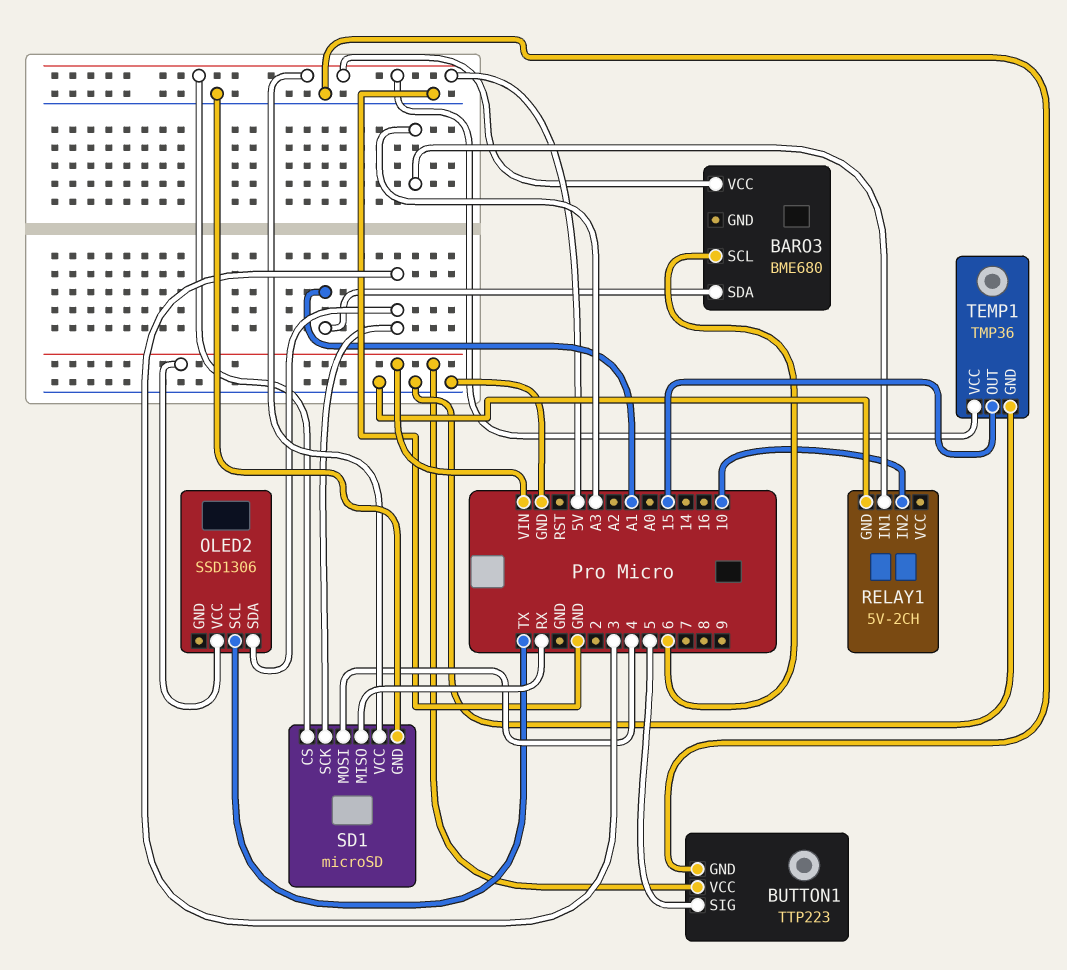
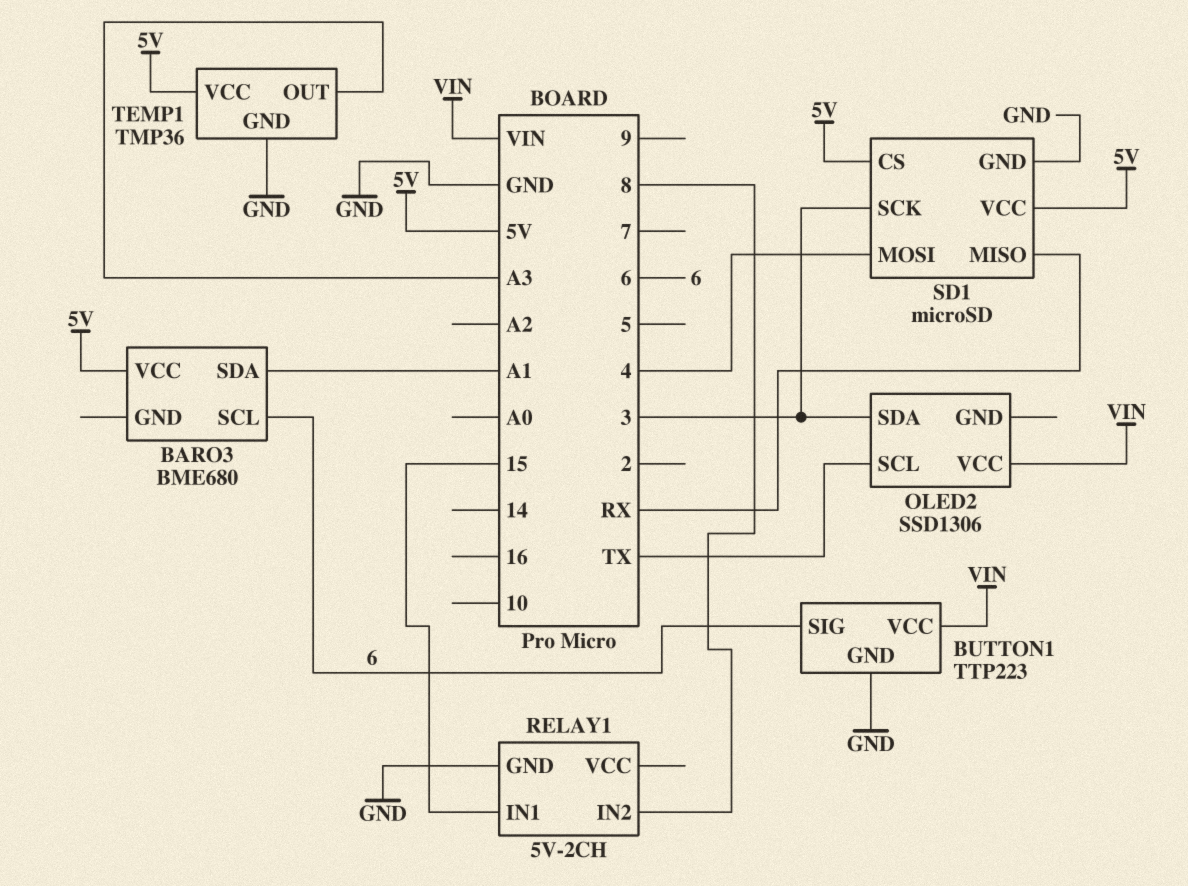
BUTTON1 pin SIG: 5 -> 6
RELAY1 pin IN1: A3 -> 15
RELAY1 pin IN2: 10 -> 8
TEMP1 pin OUT: 15 -> A3

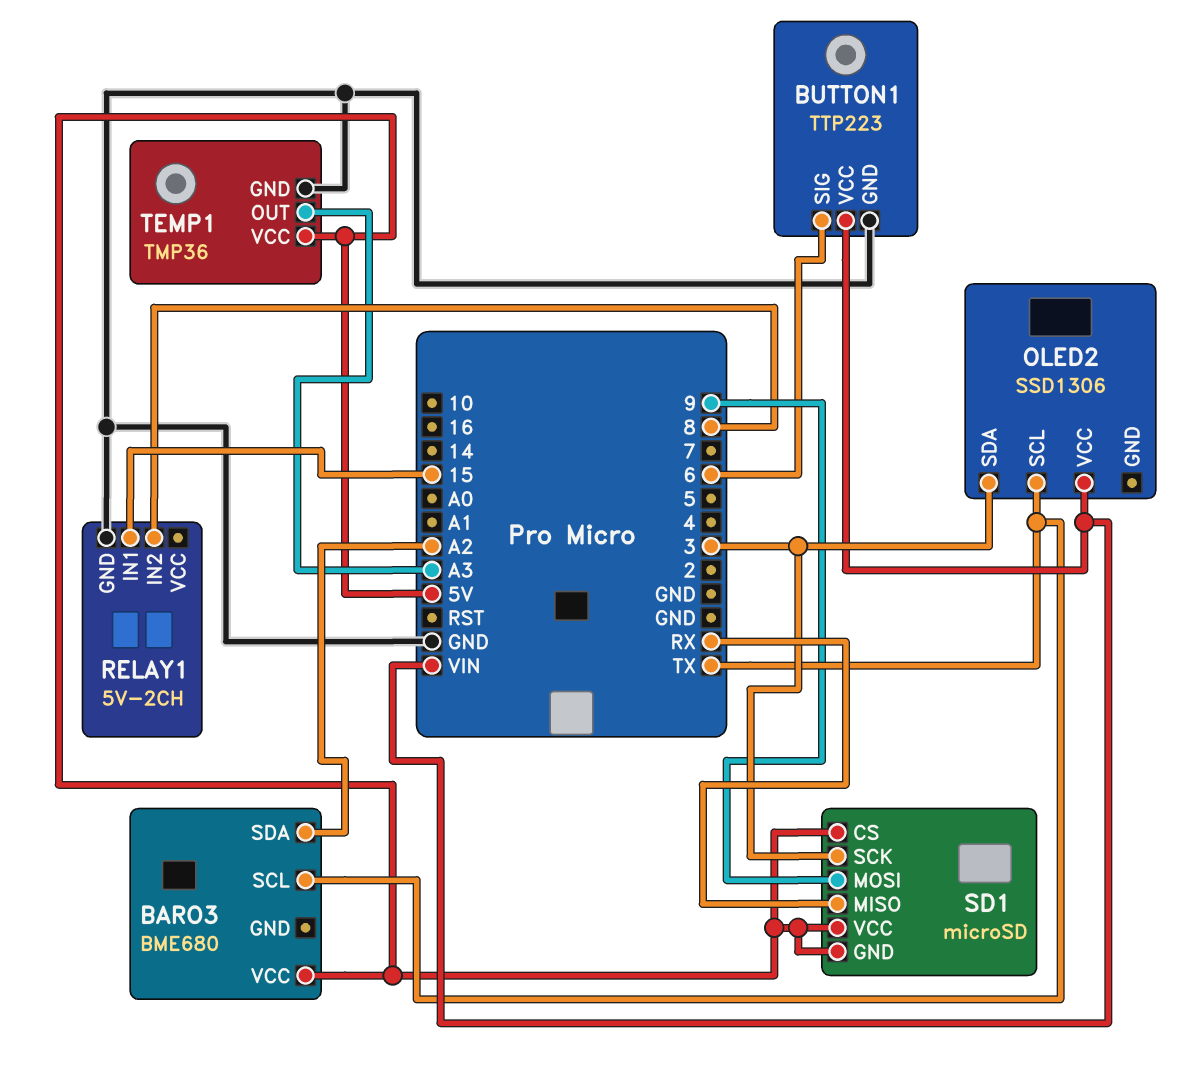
BARO3 pin SCL: 6 -> TX
BARO3 pin SDA: A1 -> A2
SD1 pin GND: GND -> 5V
SD1 pin MOSI: 4 -> 9

